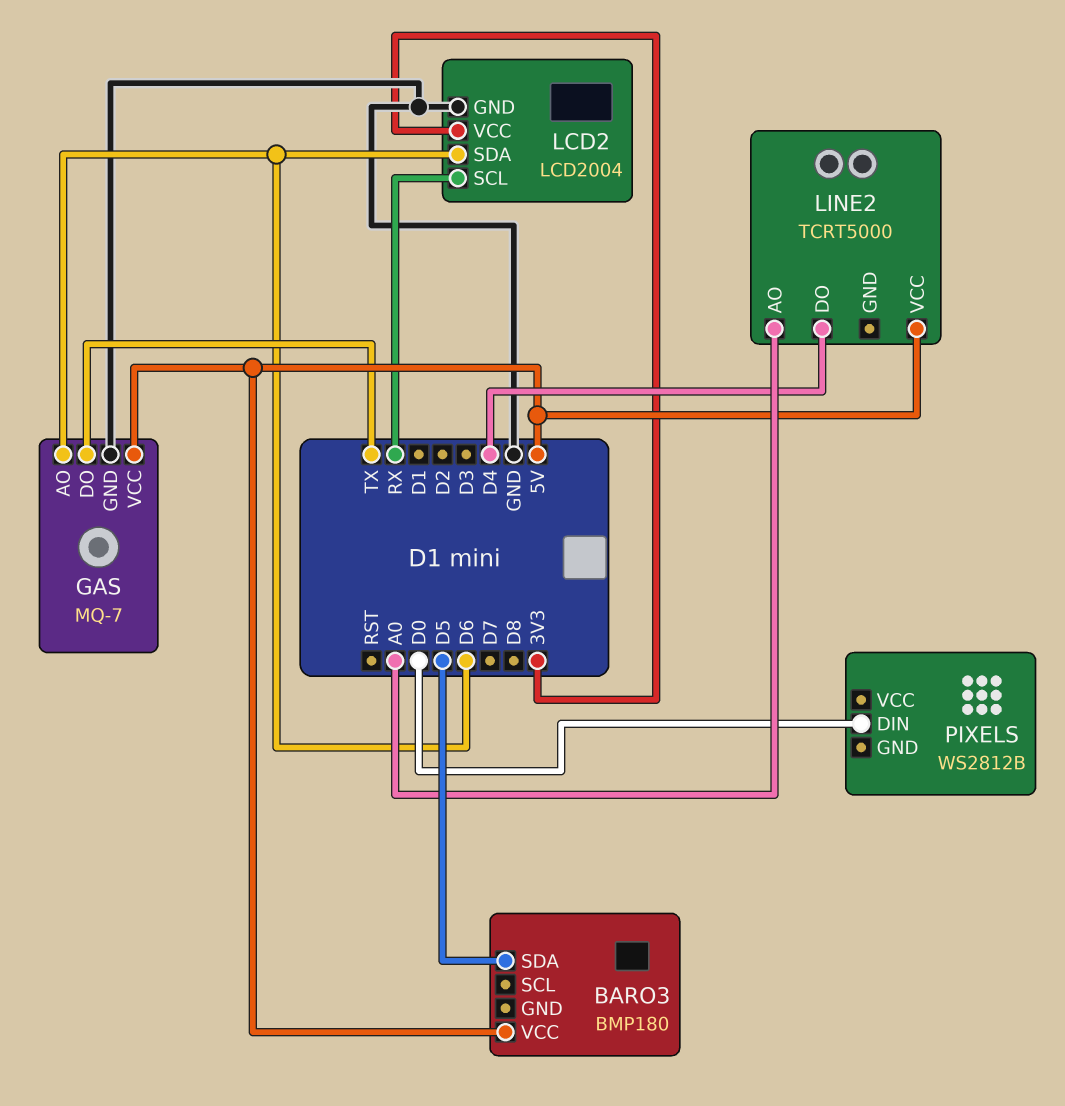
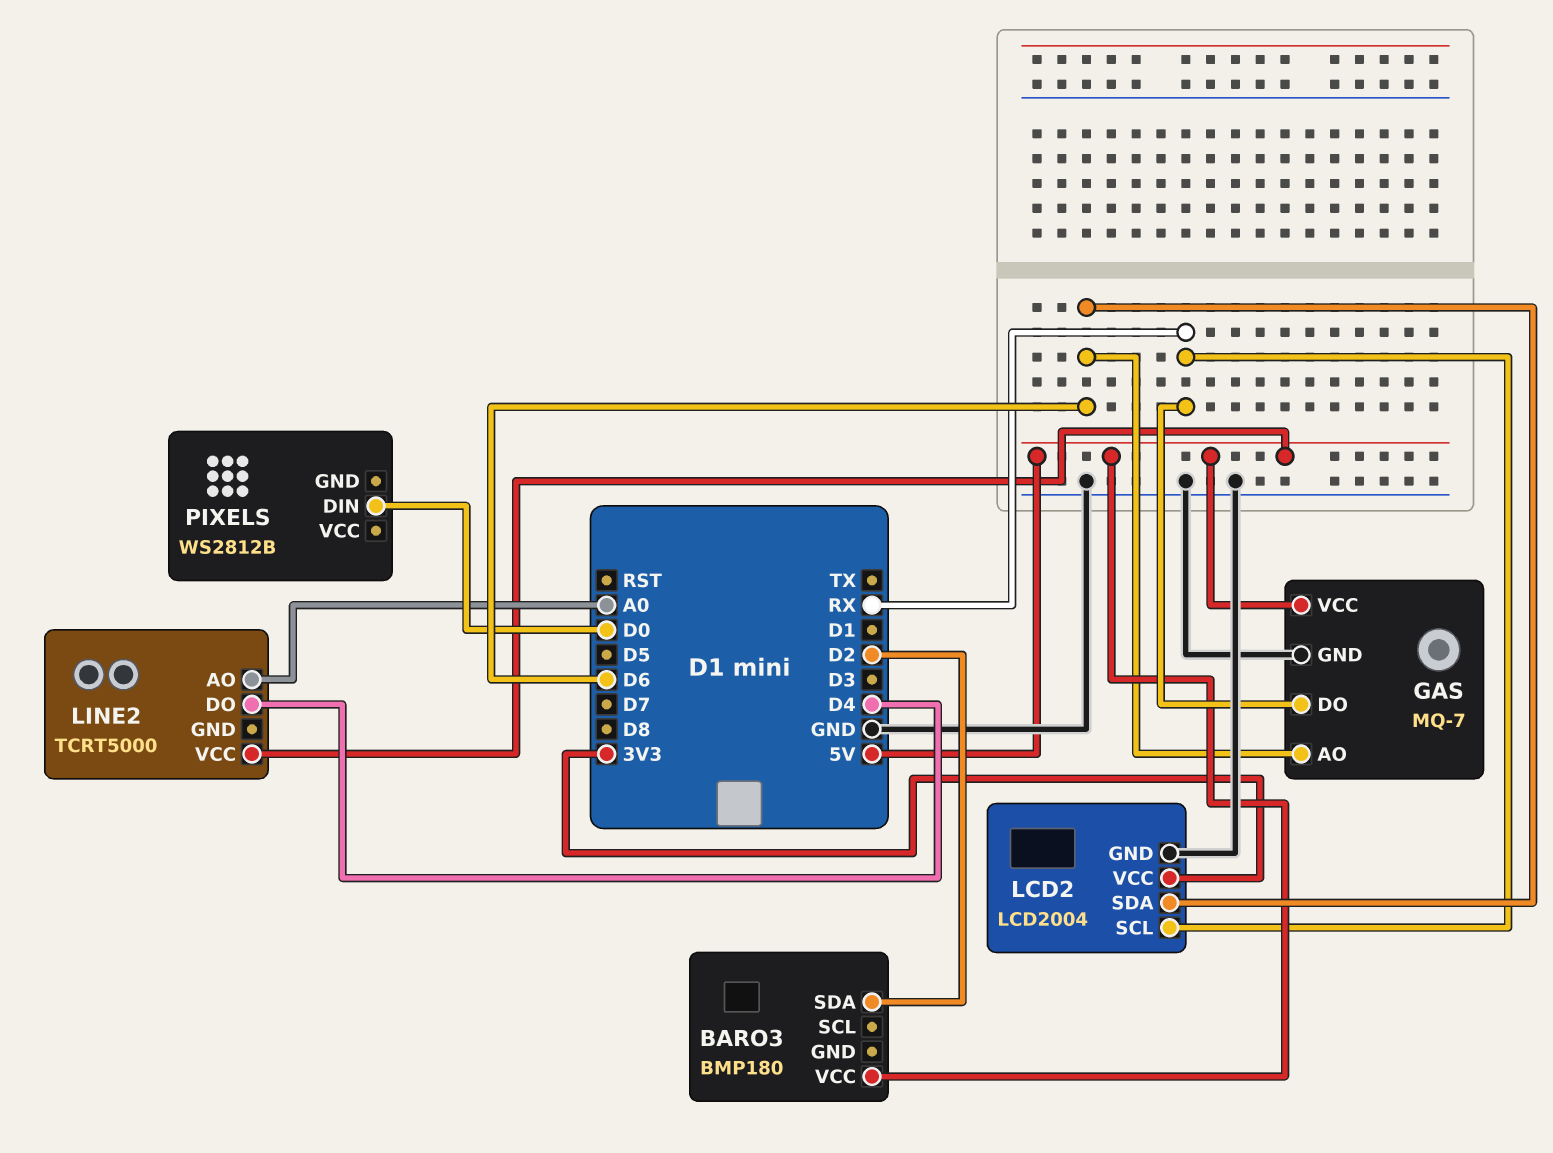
BARO3 pin SDA: D5 -> D2
GAS pin DO: TX -> RX

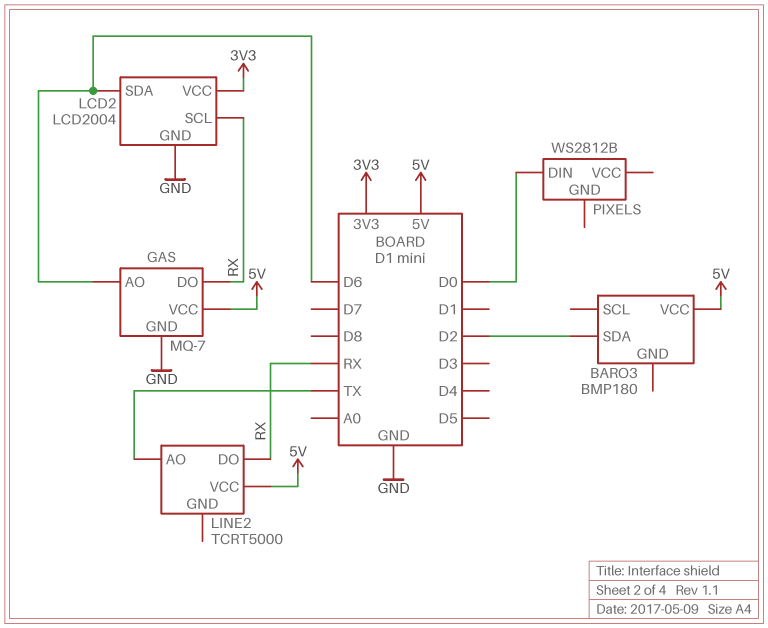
LINE2 pin AO: A0 -> TX
LINE2 pin DO: D4 -> RX

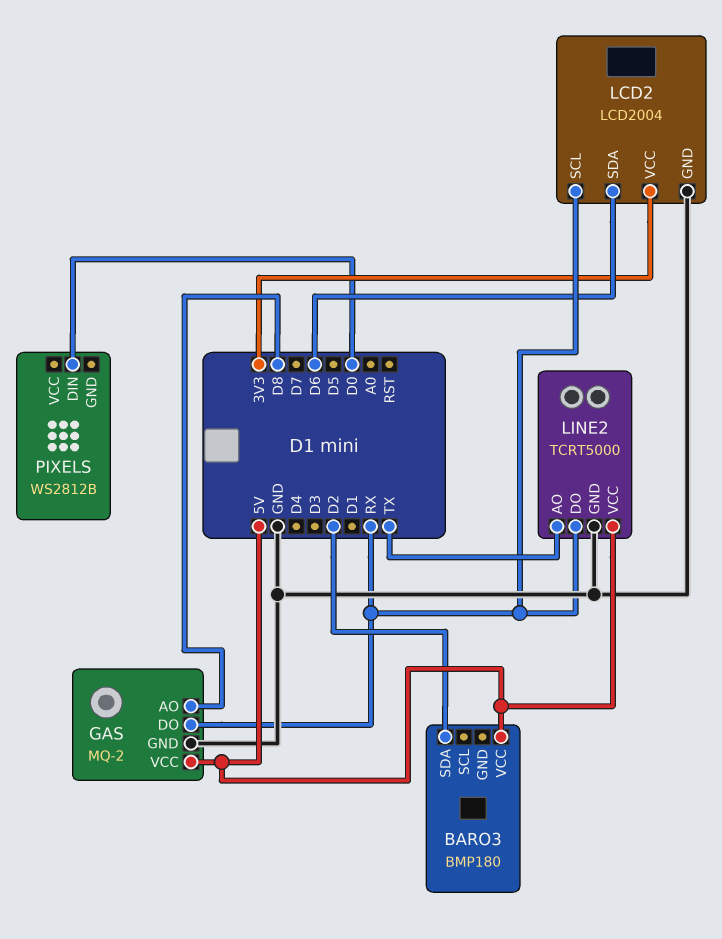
GAS: MQ-7 -> MQ-2
GAS pin AO: D6 -> D8
LINE2 pin GND: none -> GND

